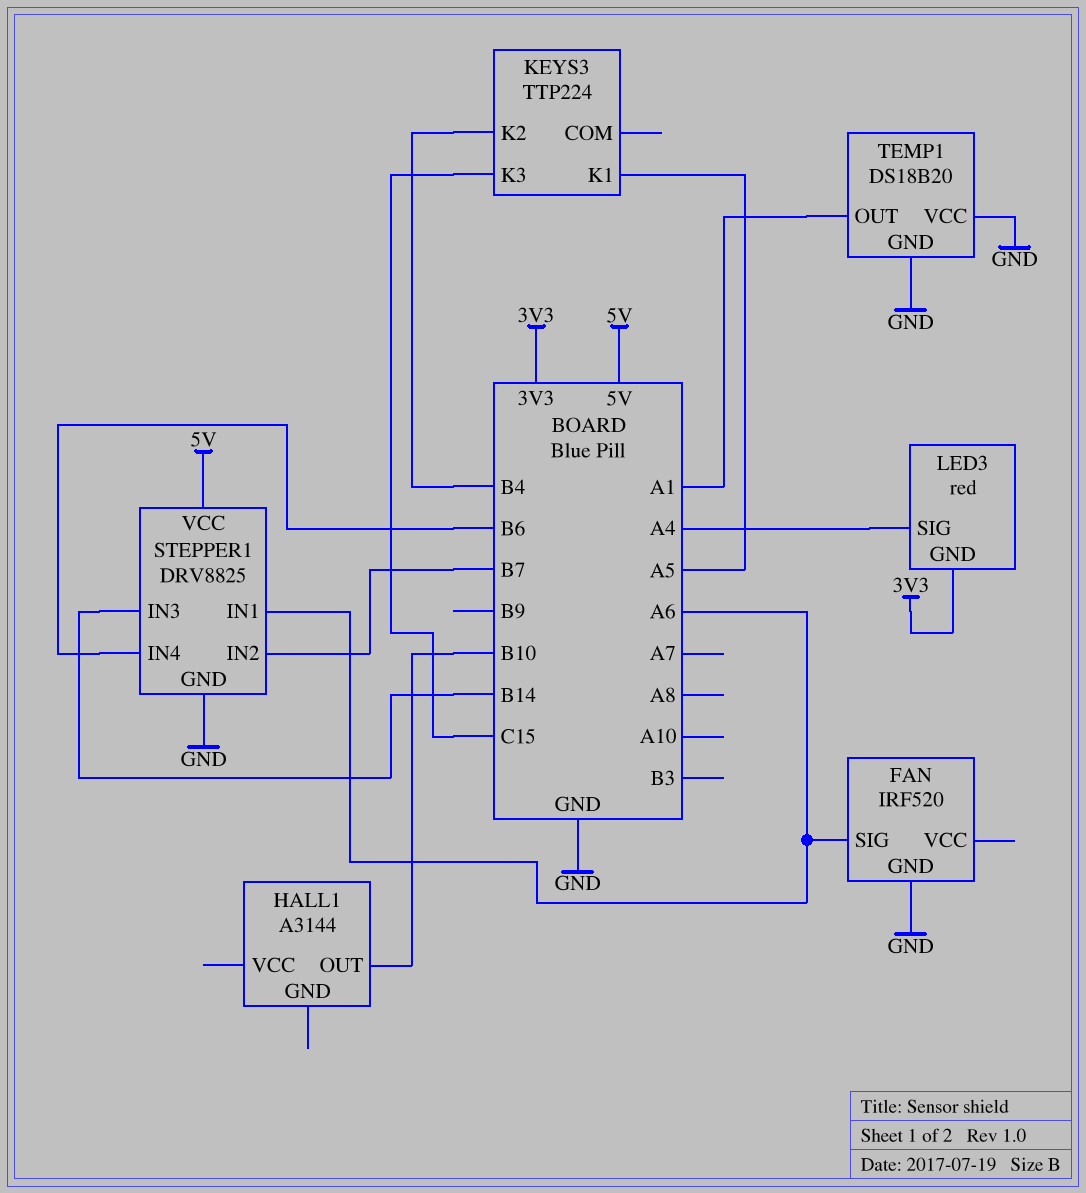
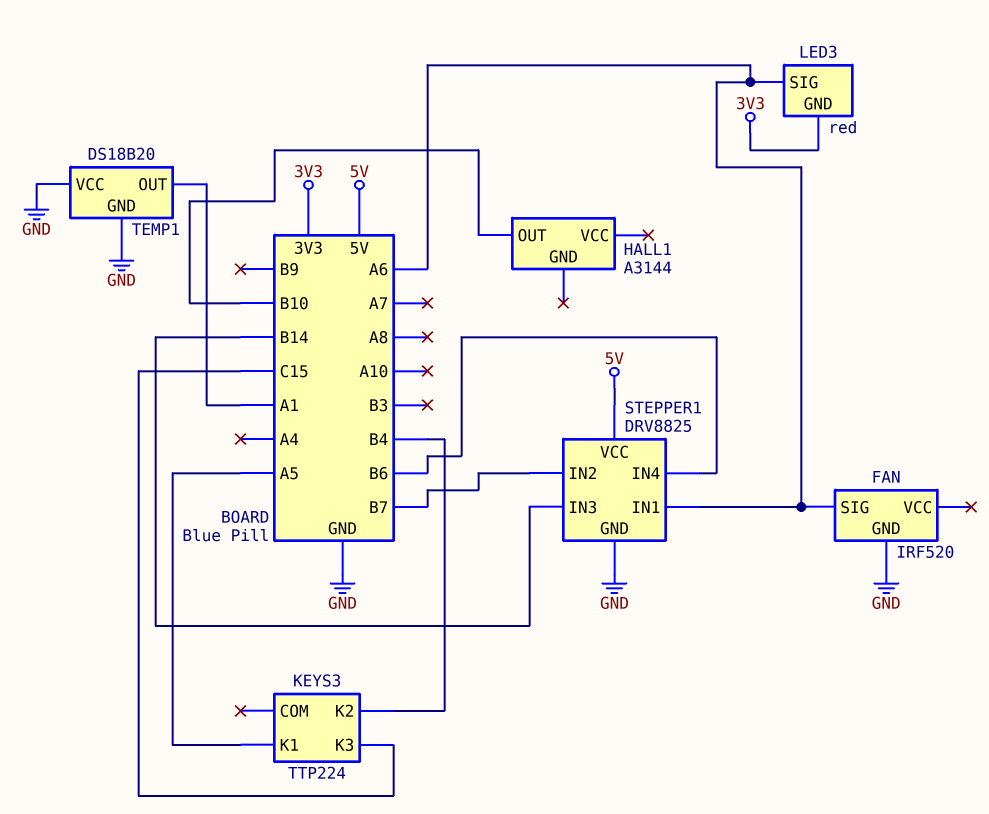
LED3 pin SIG: A4 -> A6

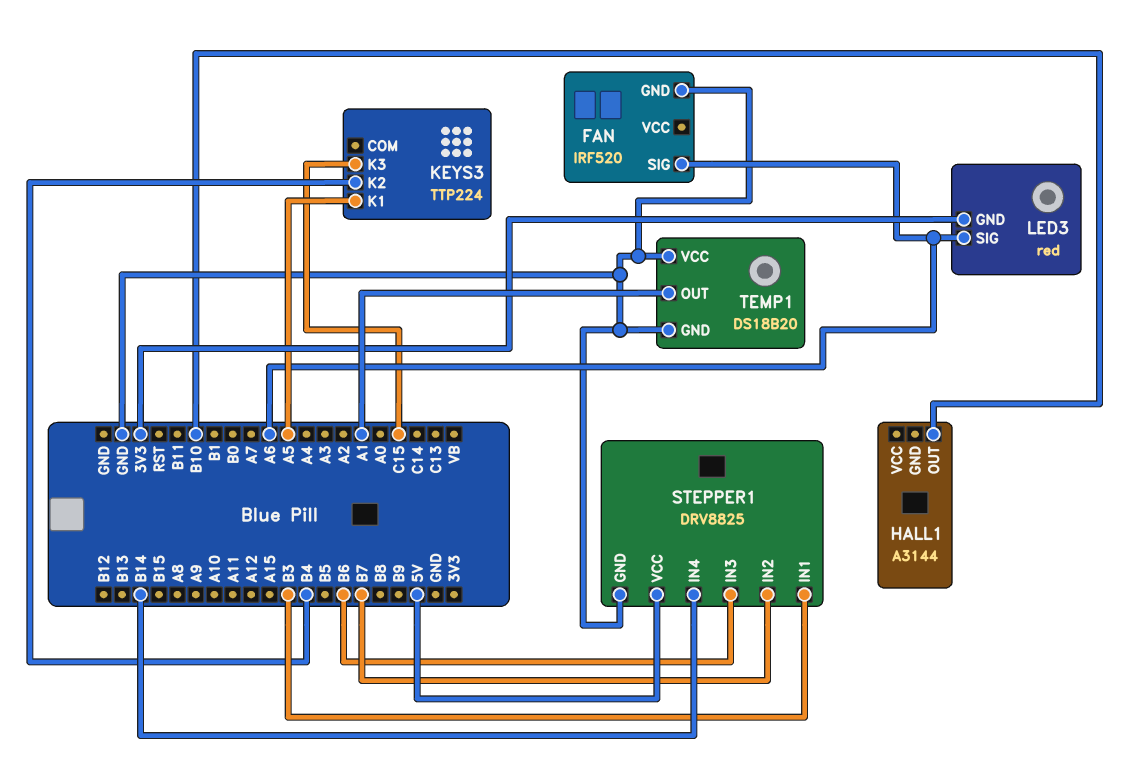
STEPPER1 pin IN1: A6 -> B3
STEPPER1 pin IN3: B14 -> B6
STEPPER1 pin IN4: B6 -> B14

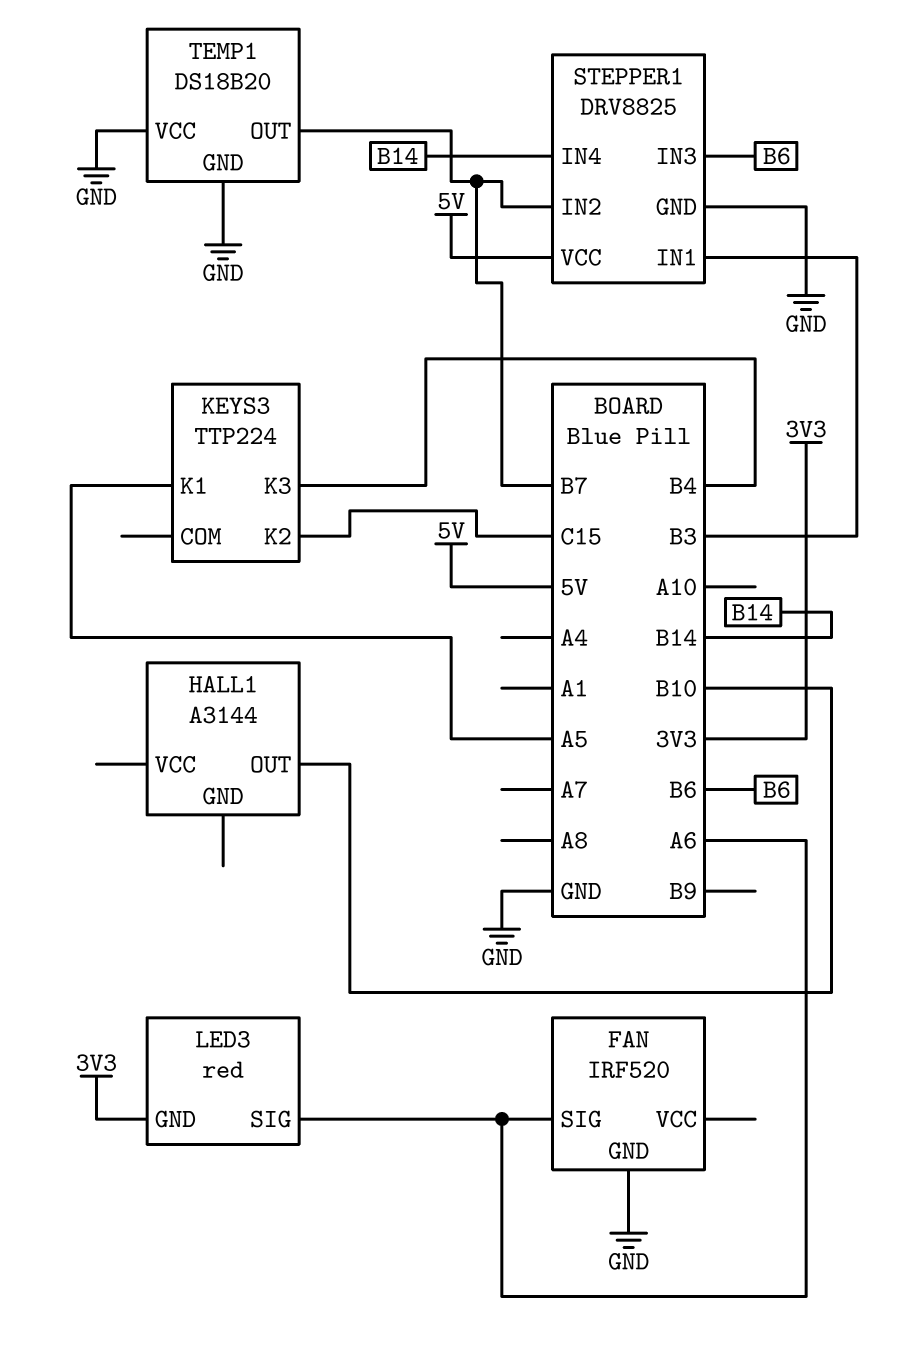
KEYS3 pin K2: B4 -> C15
KEYS3 pin K3: C15 -> B4
TEMP1 pin OUT: A1 -> B7

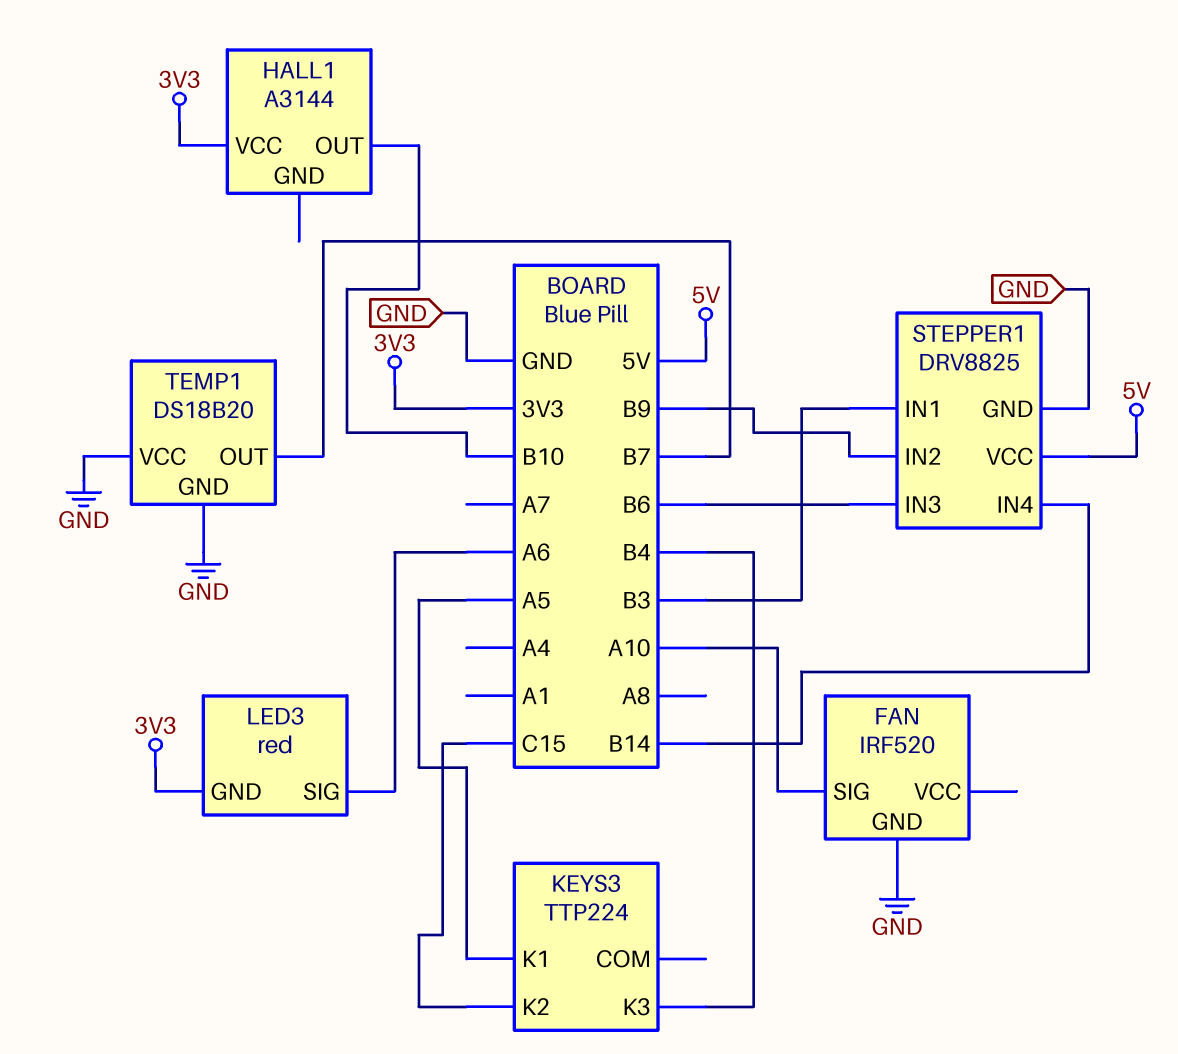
FAN pin SIG: A6 -> A10
HALL1 pin VCC: none -> 3V3
STEPPER1 pin IN2: B7 -> B9

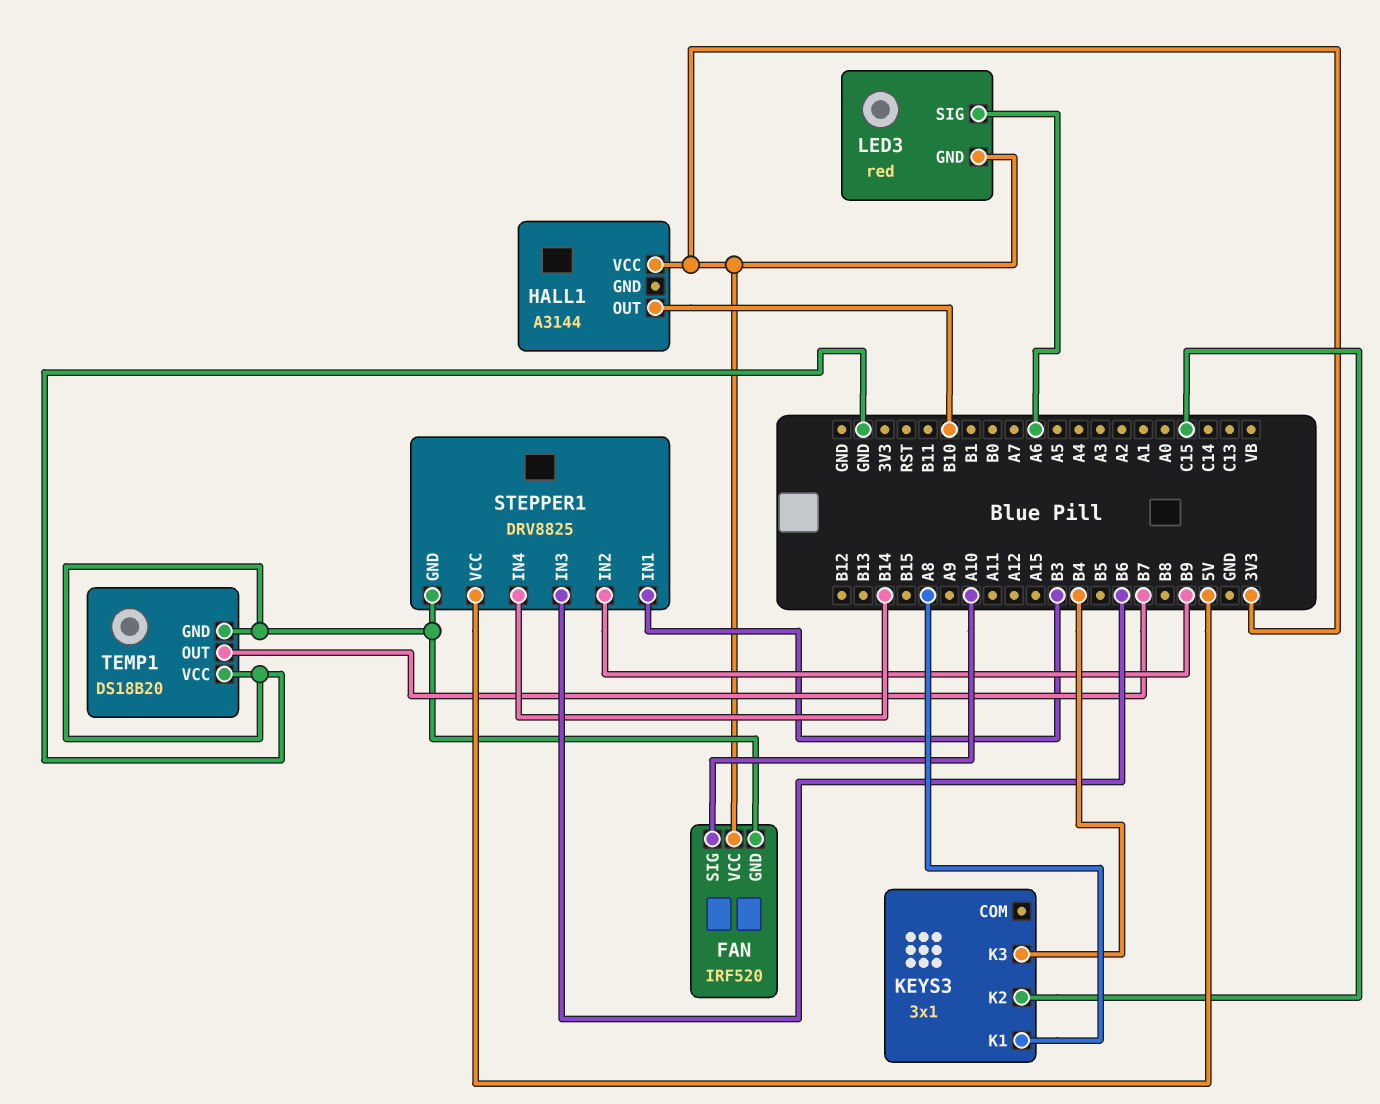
FAN pin VCC: none -> 3V3
KEYS3: TTP224 -> 3x1
KEYS3 pin K1: A5 -> A8

